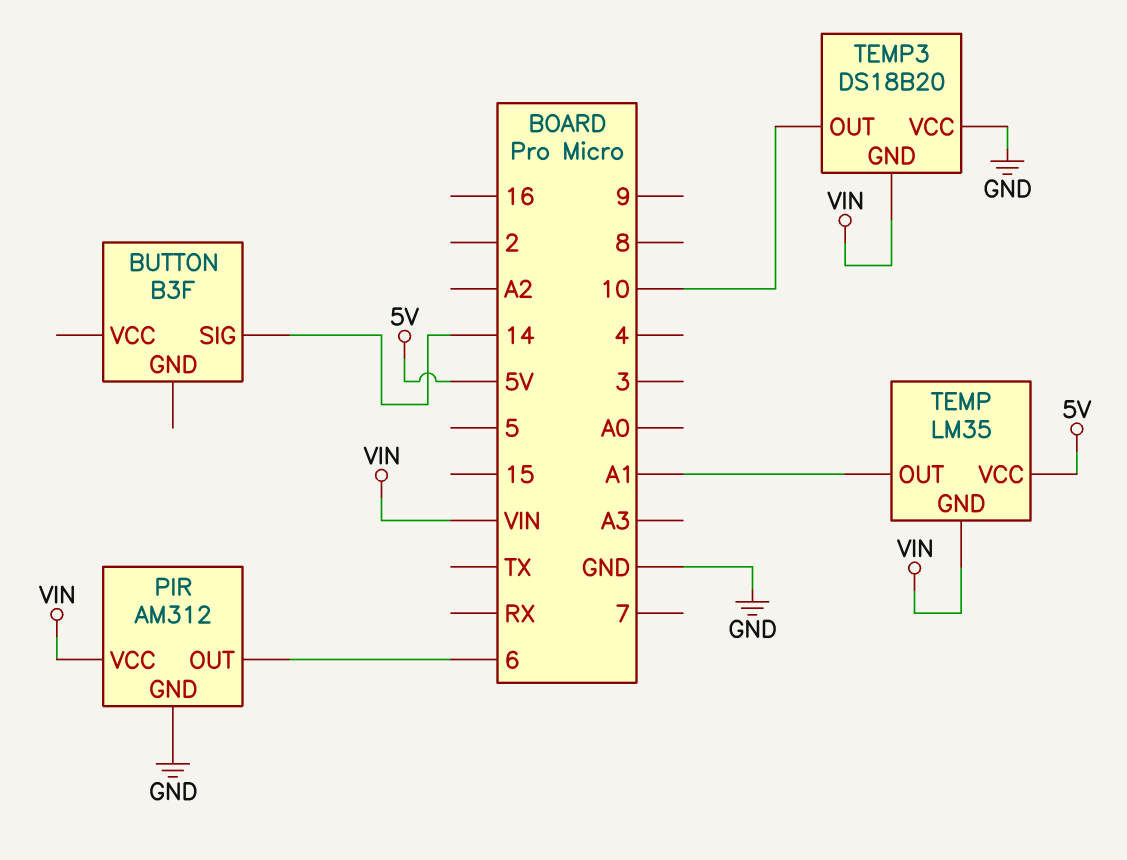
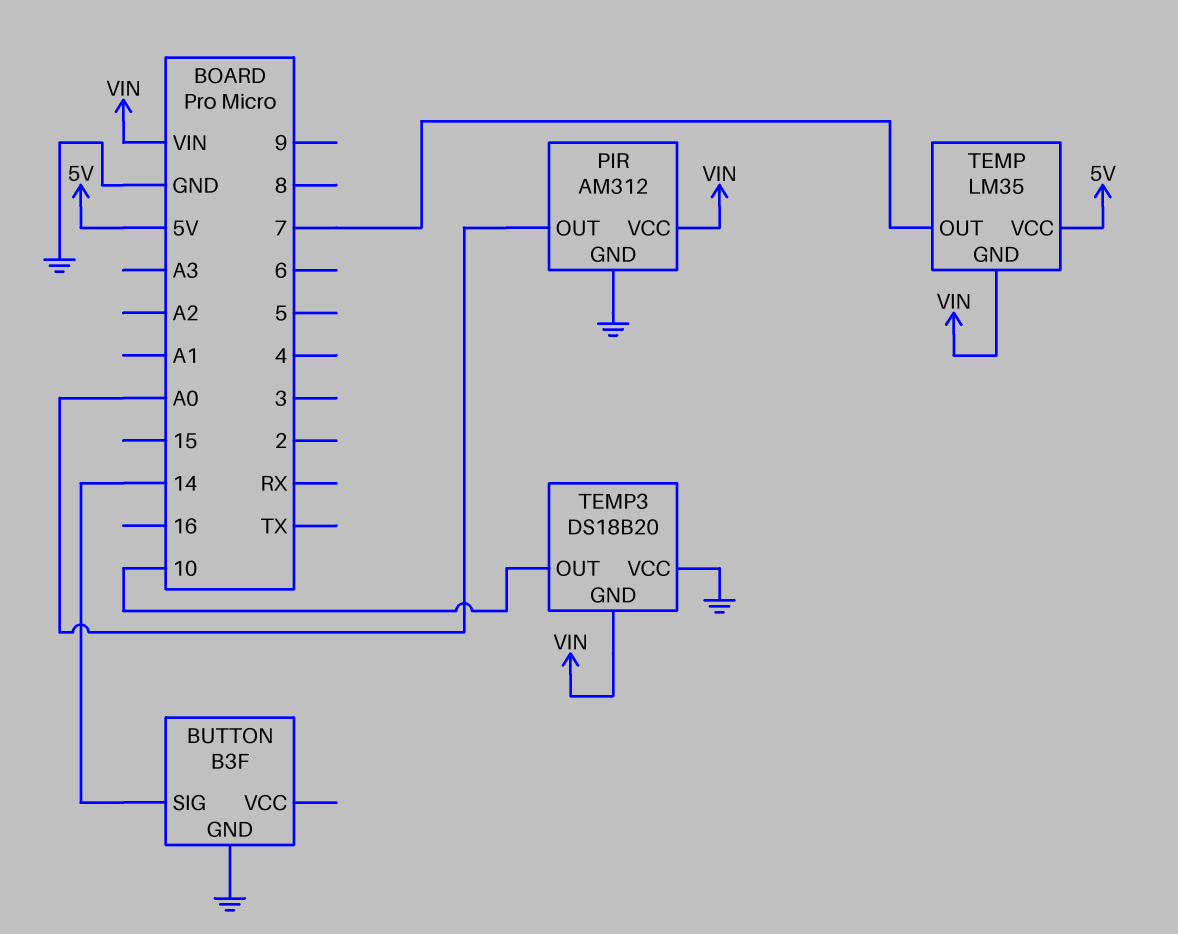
BUTTON pin GND: none -> GND
PIR pin OUT: 6 -> A0
TEMP pin OUT: A1 -> 7

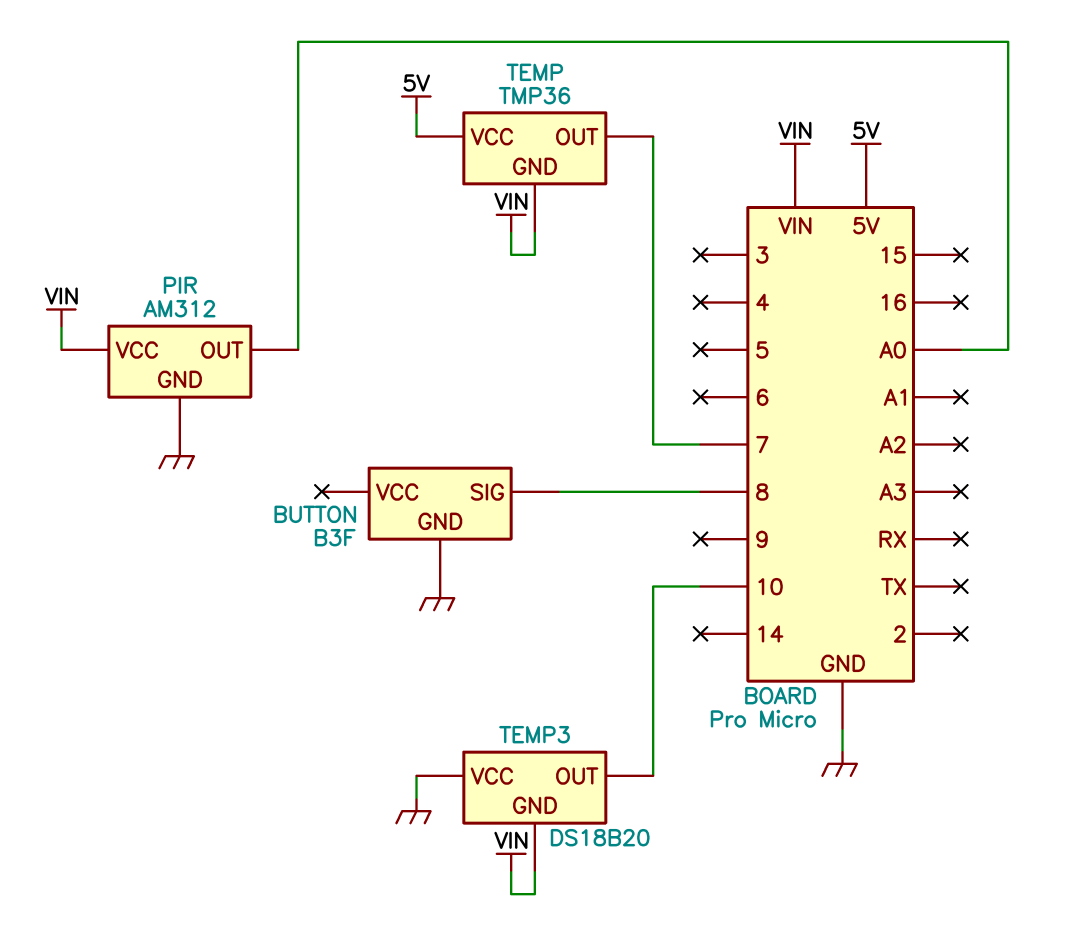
BUTTON pin SIG: 14 -> 8
TEMP: LM35 -> TMP36

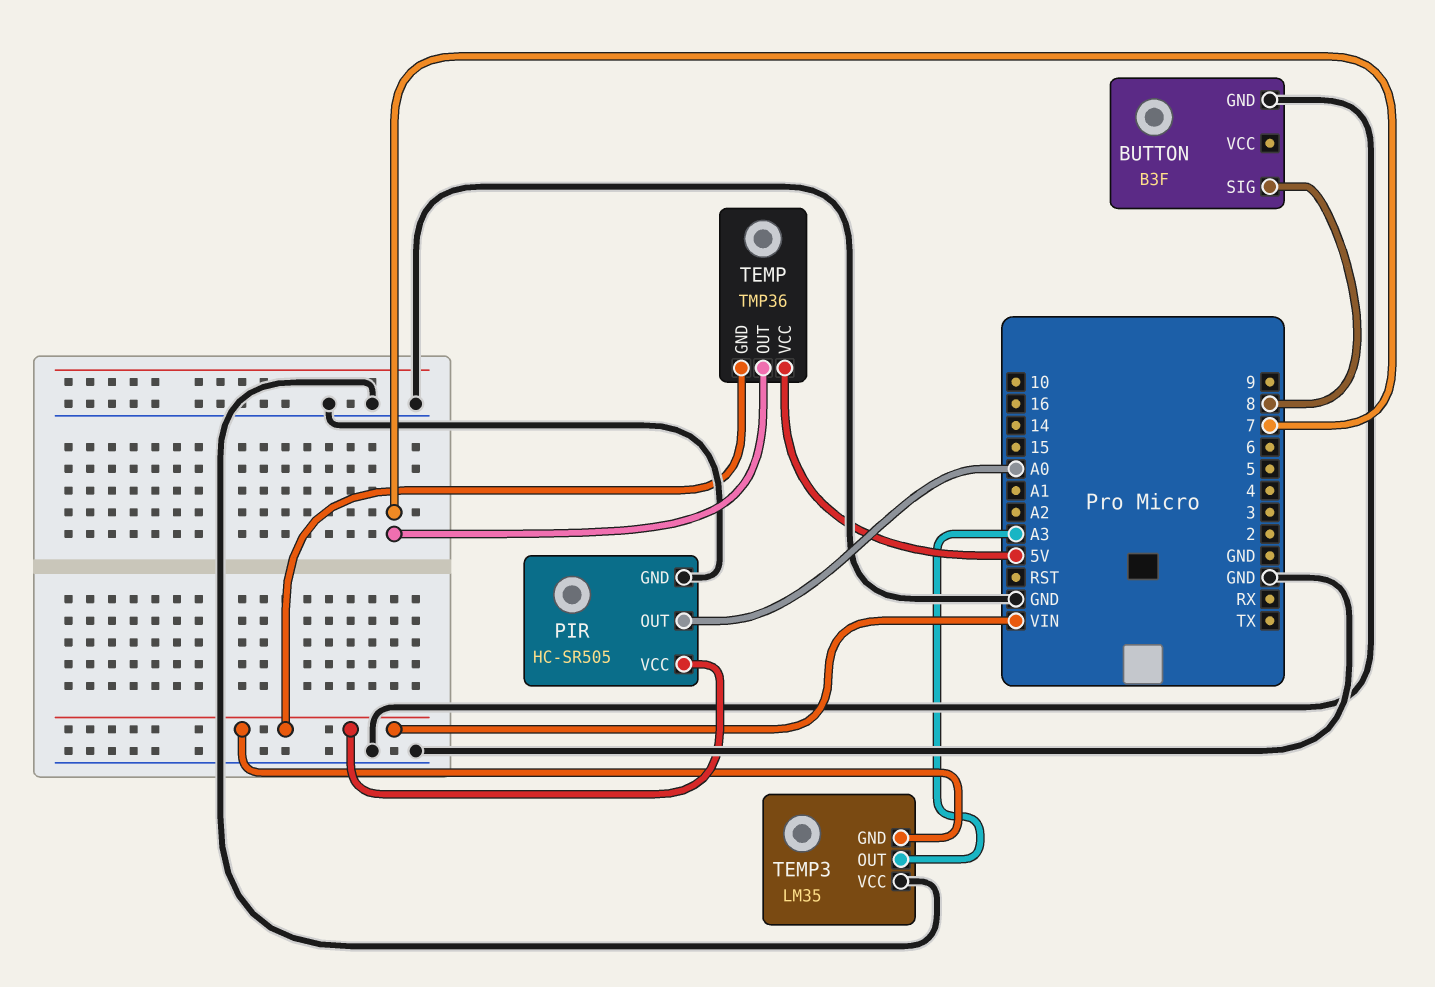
PIR: AM312 -> HC-SR505
TEMP3: DS18B20 -> LM35
TEMP3 pin OUT: 10 -> A3

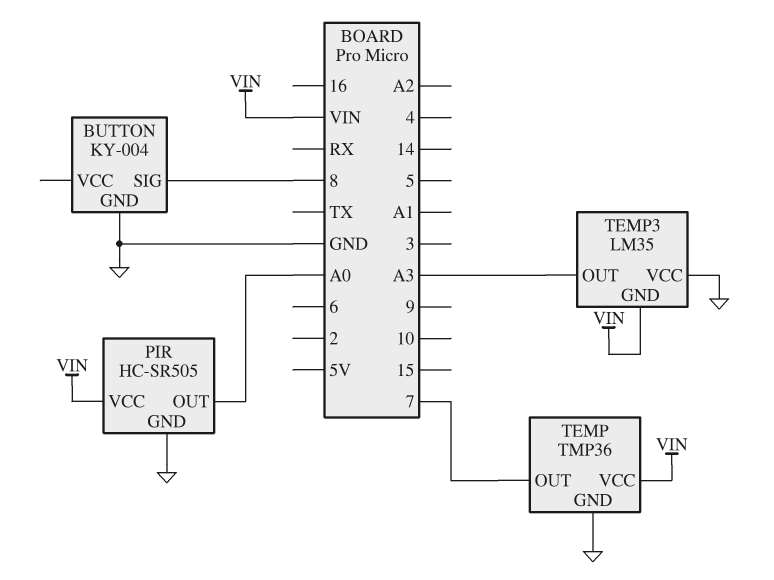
BUTTON: B3F -> KY-004
TEMP pin GND: VIN -> GND
TEMP pin VCC: 5V -> VIN

